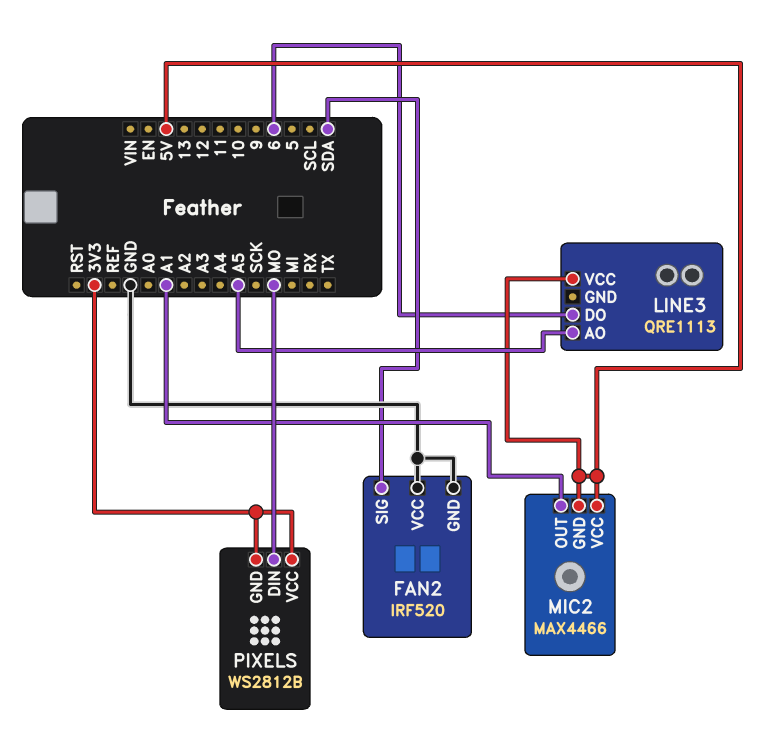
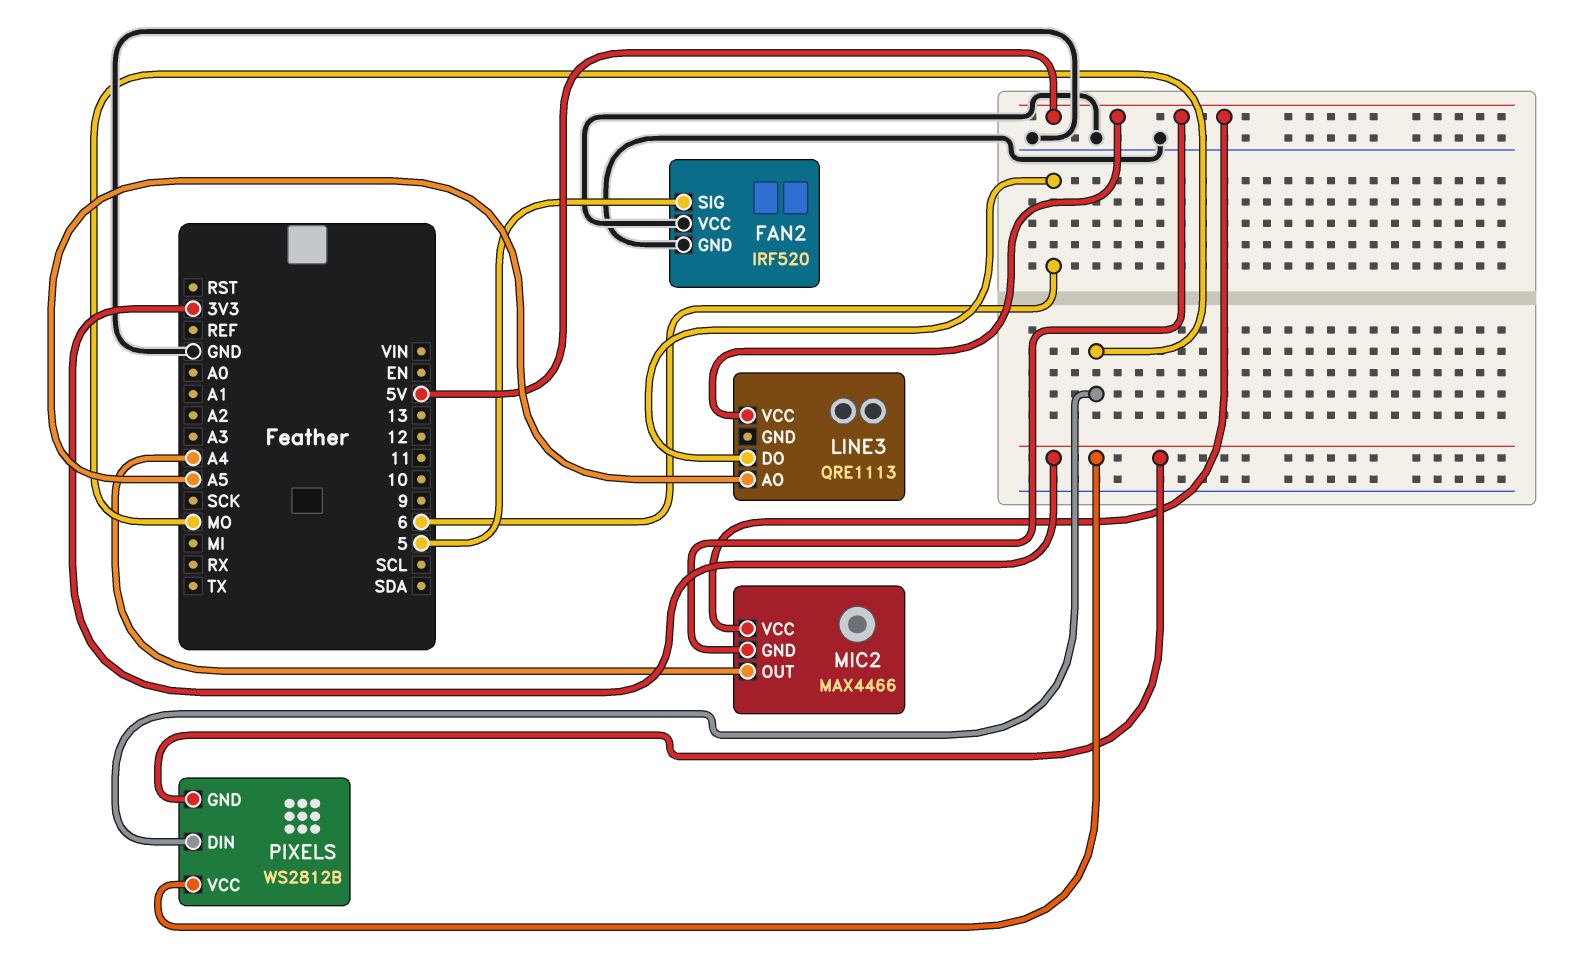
FAN2 pin SIG: SDA -> 5
MIC2 pin OUT: A1 -> A4

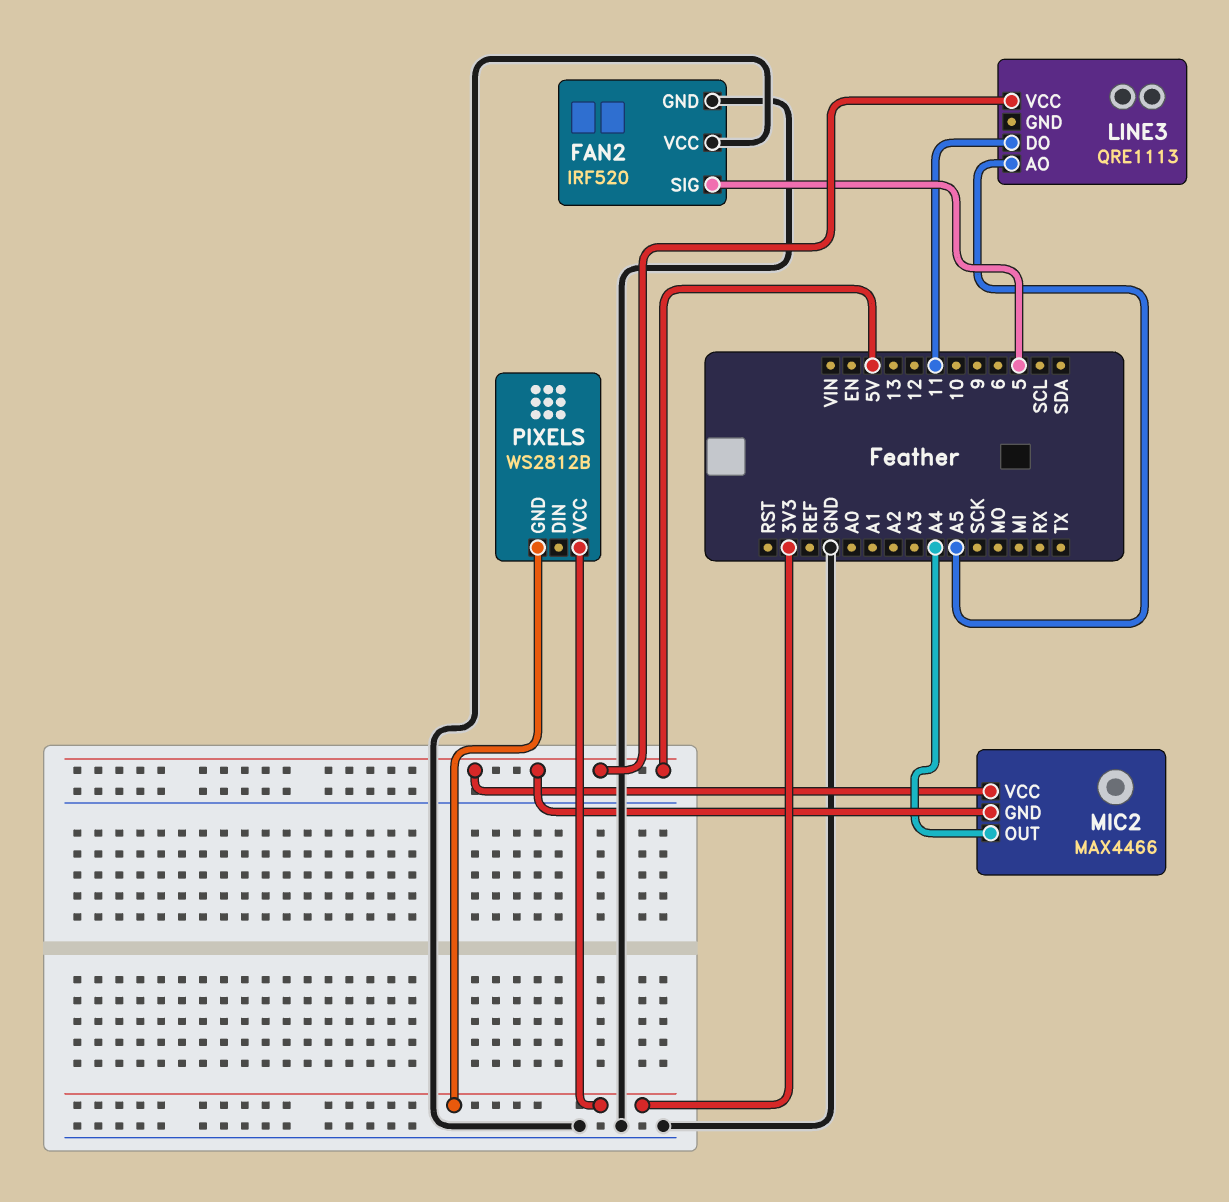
LINE3 pin DO: 6 -> 11
PIXELS pin DIN: MO -> none

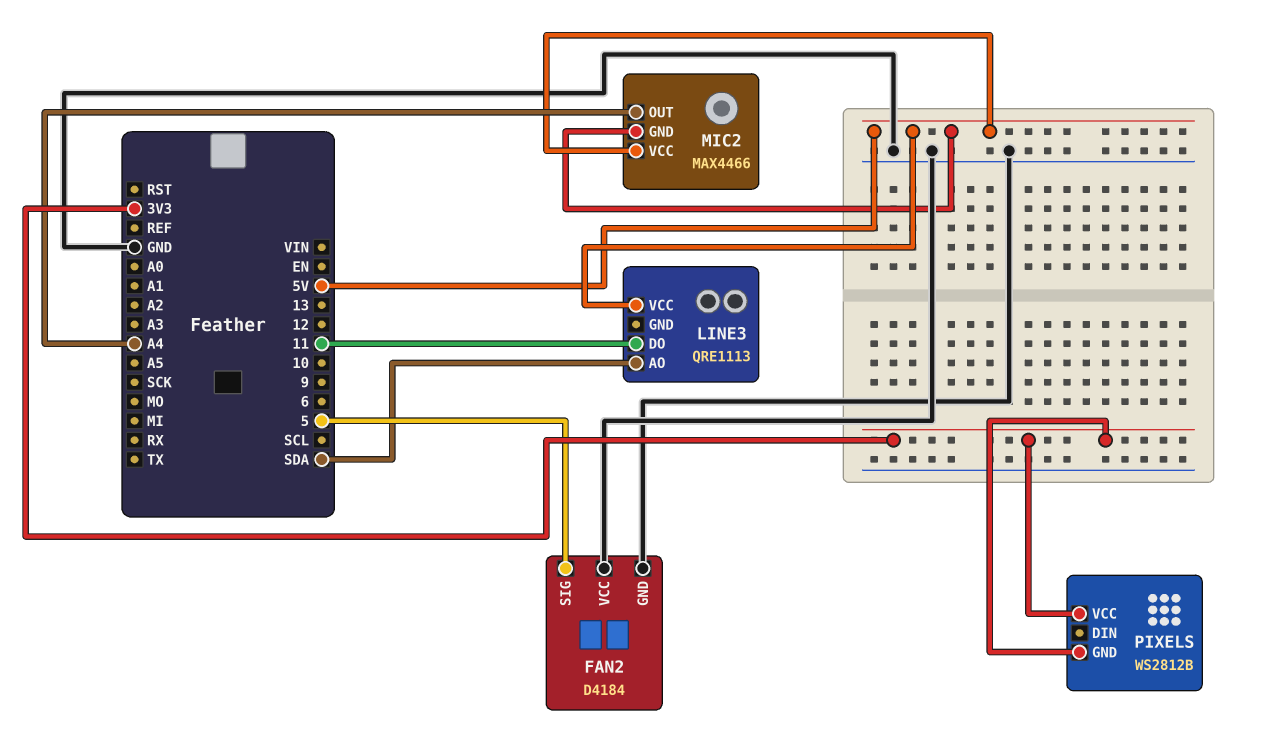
FAN2: IRF520 -> D4184
LINE3 pin AO: A5 -> SDA

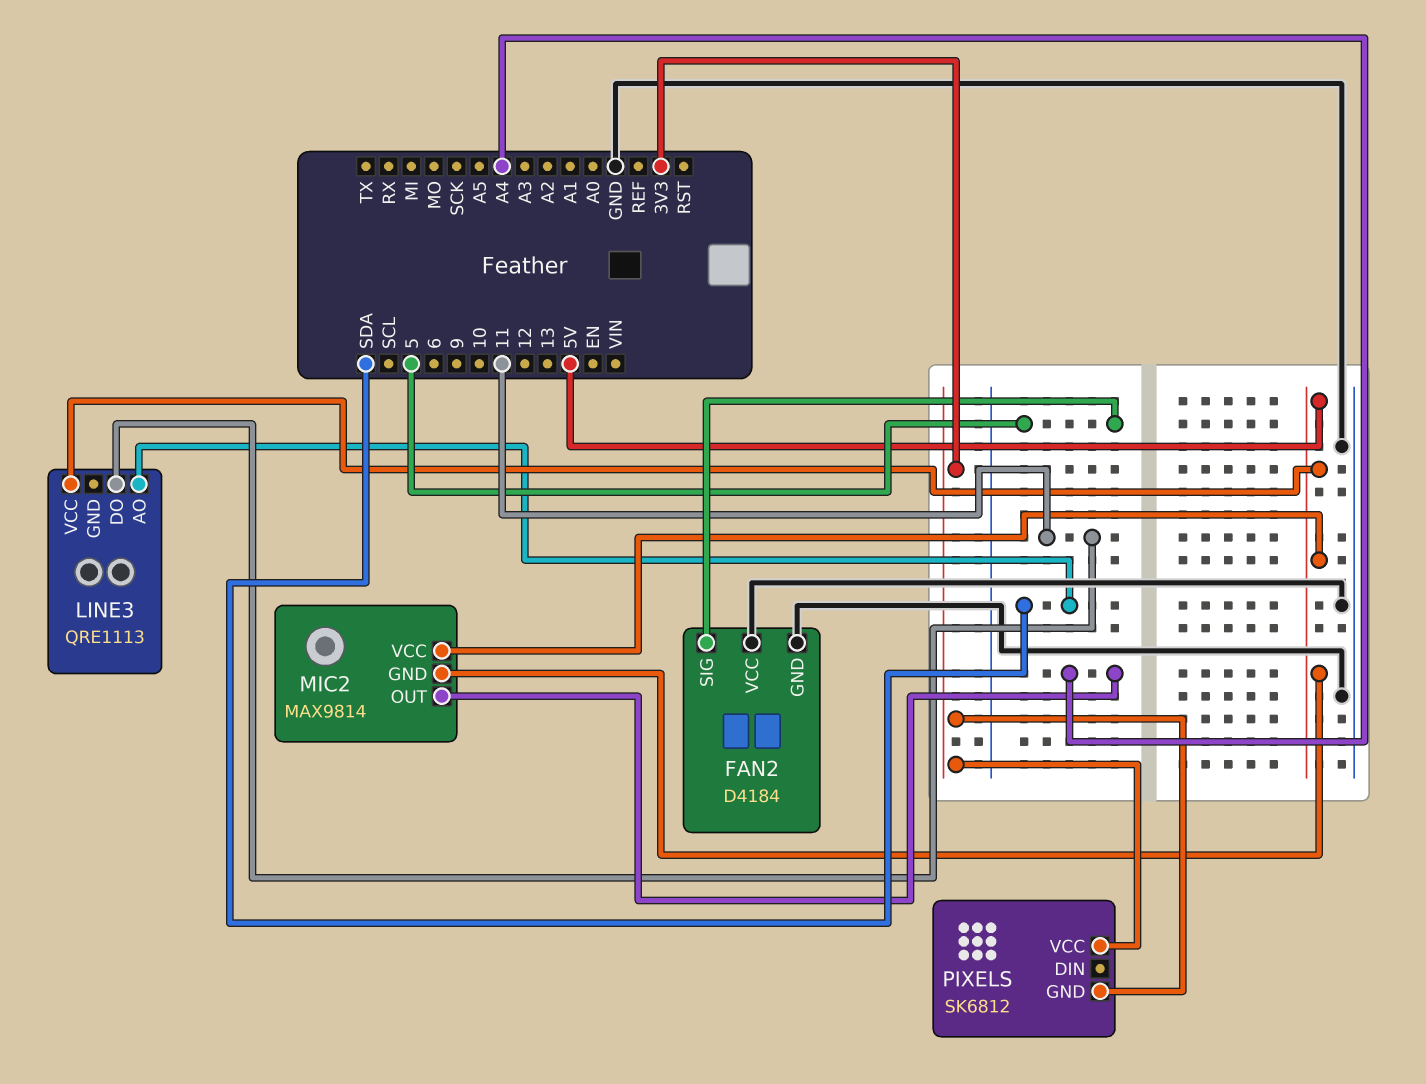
MIC2: MAX4466 -> MAX9814
PIXELS: WS2812B -> SK6812

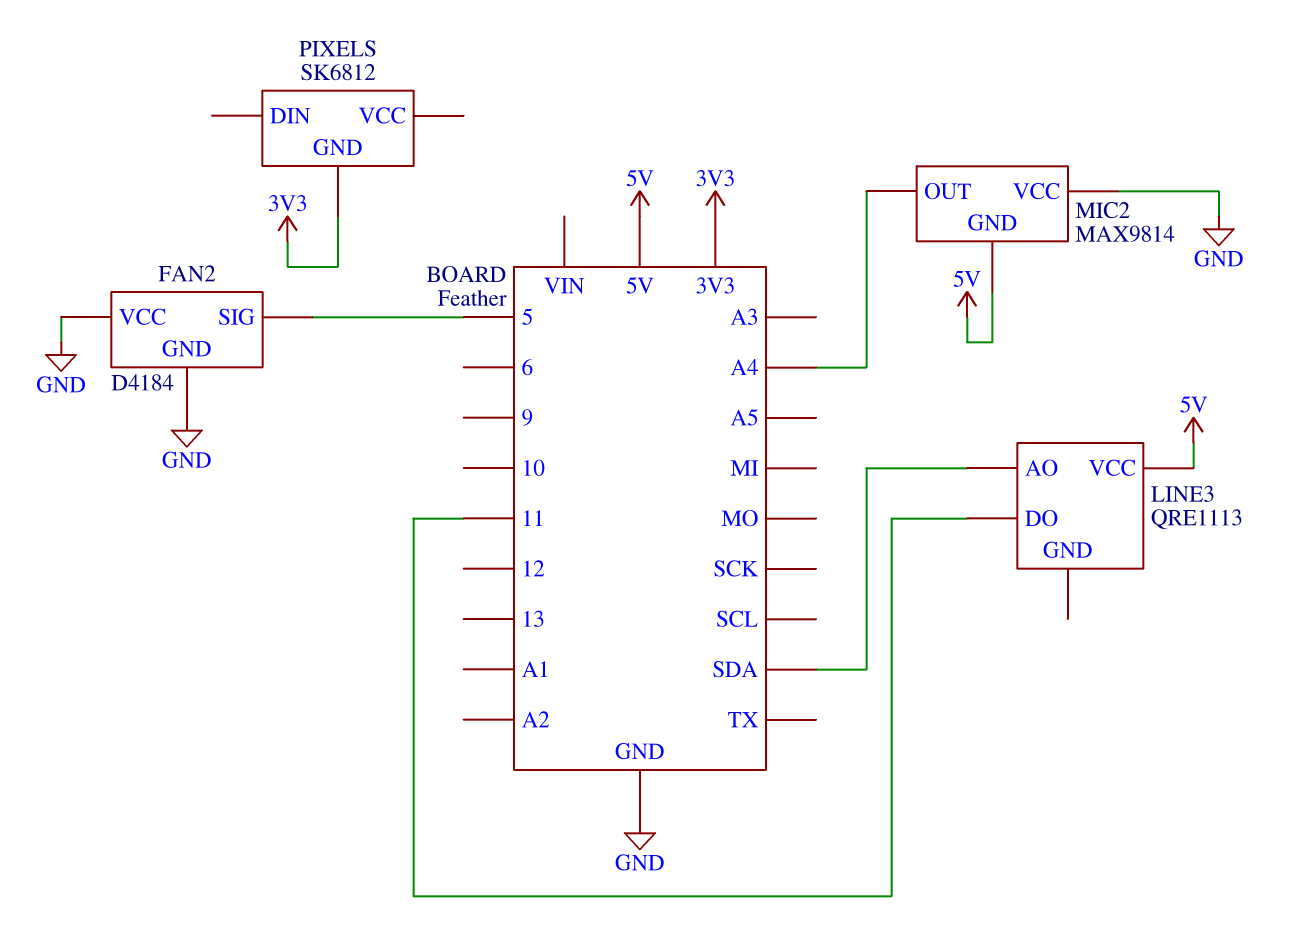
MIC2 pin VCC: 5V -> GND
PIXELS pin VCC: 3V3 -> none

